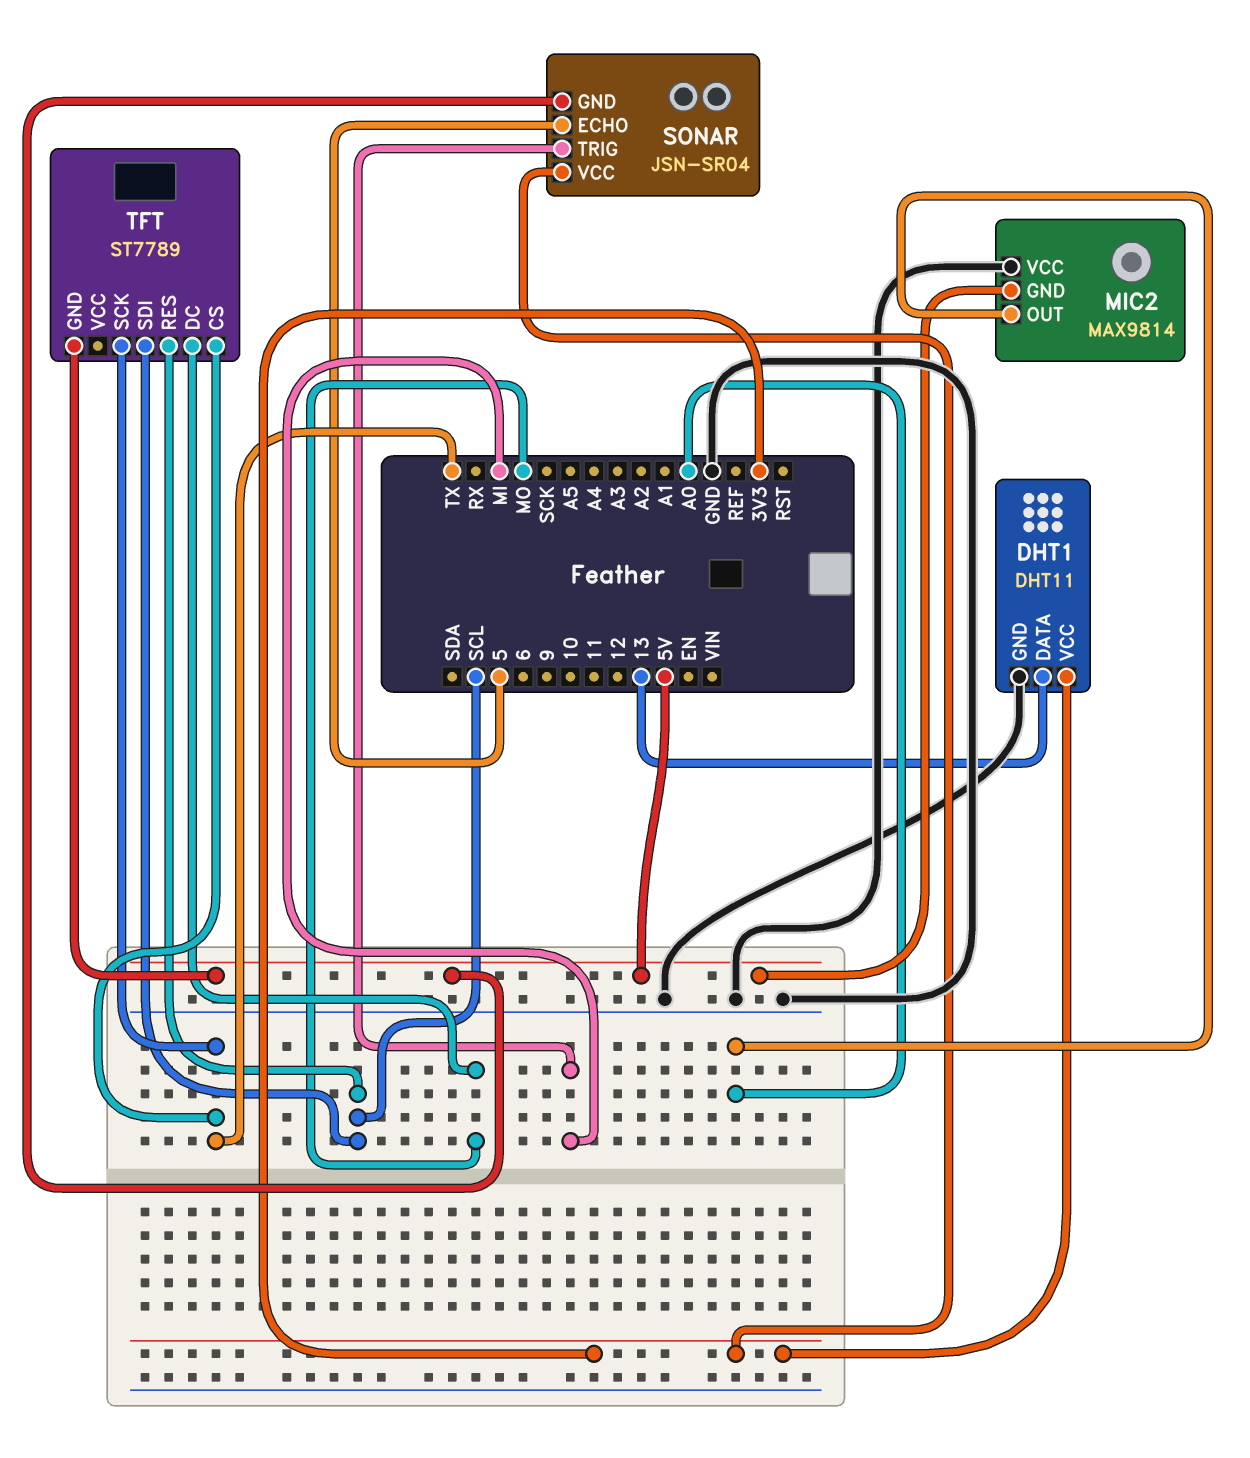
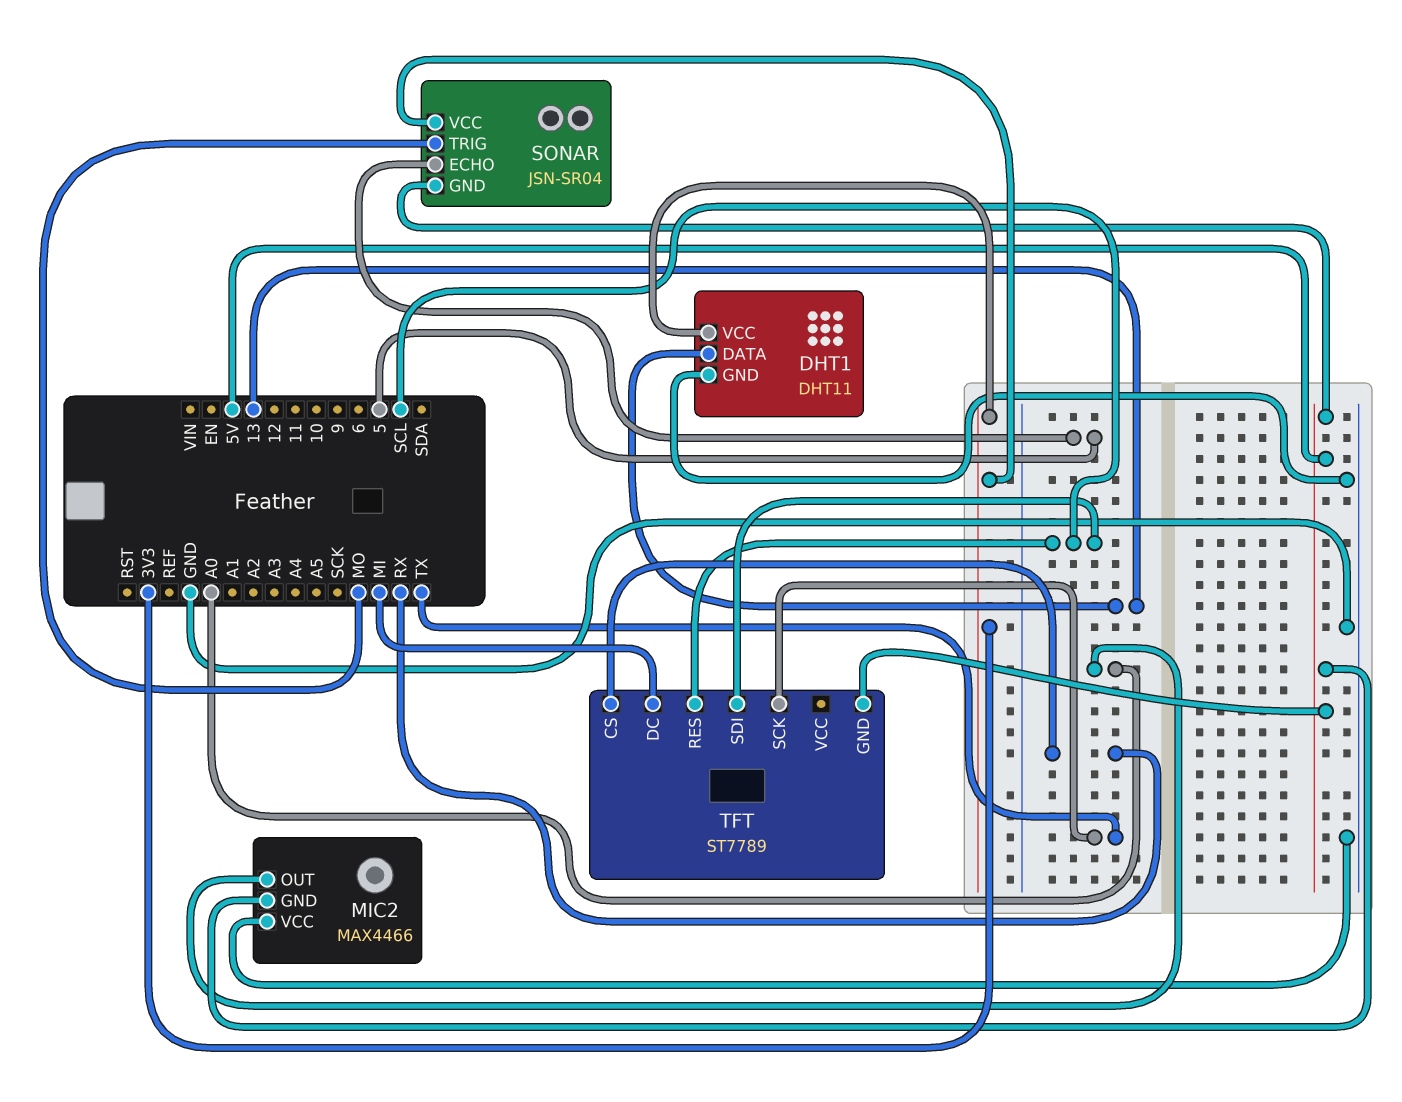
MIC2: MAX9814 -> MAX4466
SONAR pin TRIG: MI -> MO
TFT pin CS: TX -> RX
TFT pin DC: MO -> MI

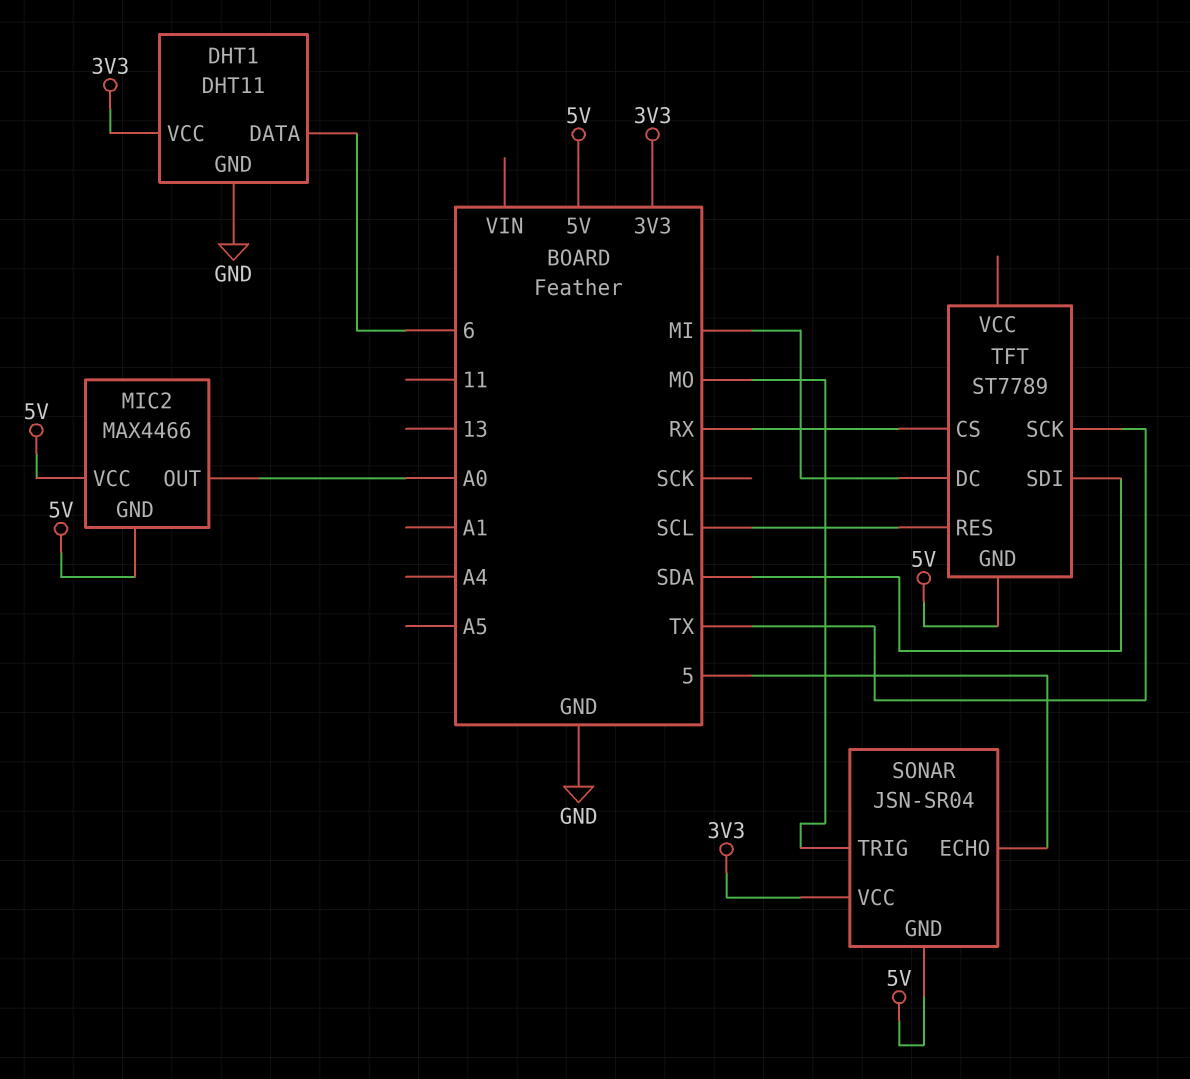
DHT1 pin DATA: 13 -> 6
MIC2 pin VCC: GND -> 5V
TFT pin SDI: SCL -> SDA

